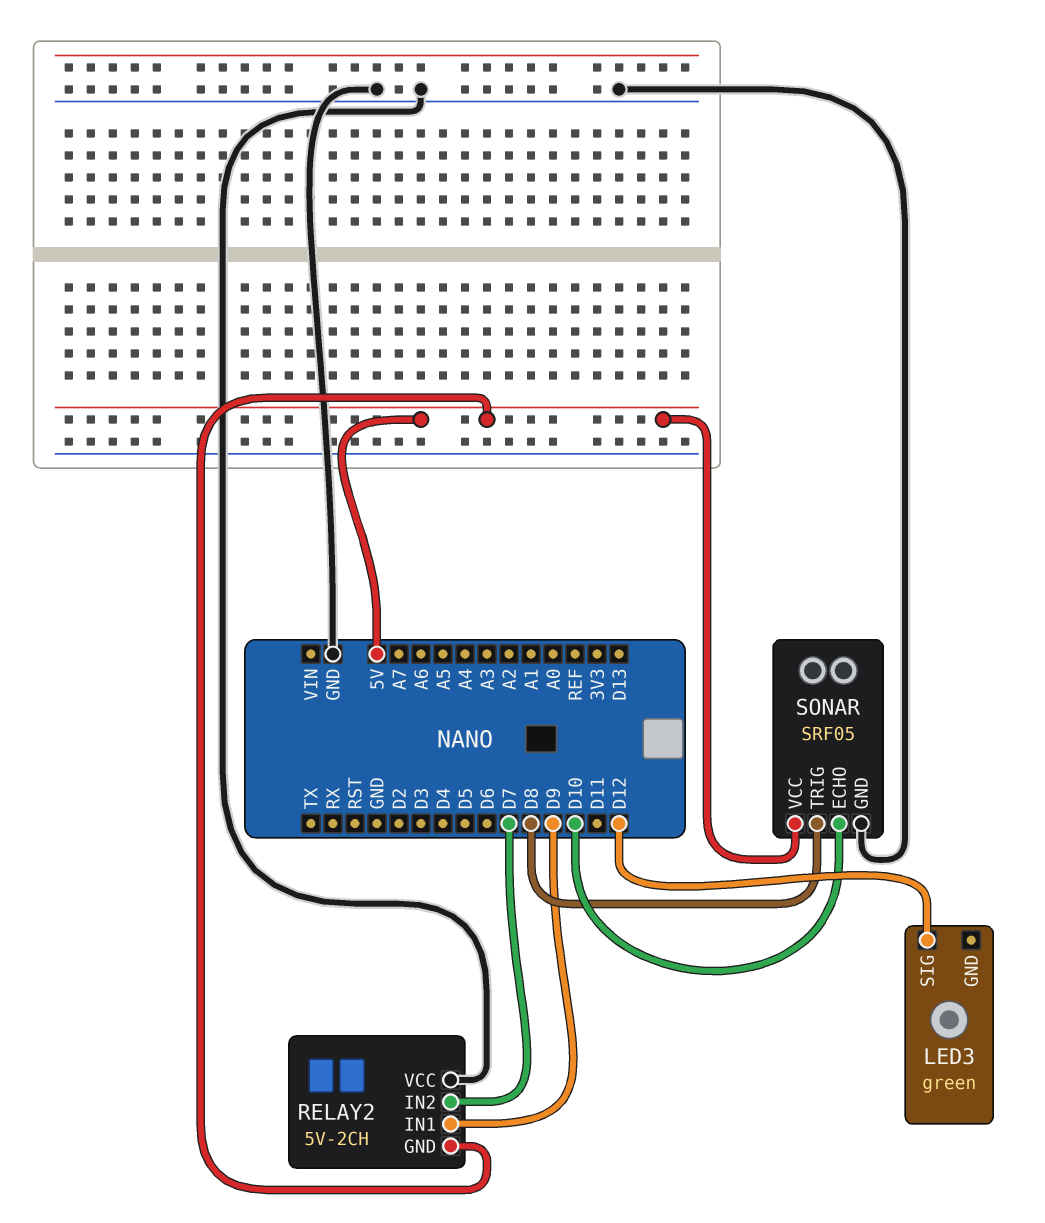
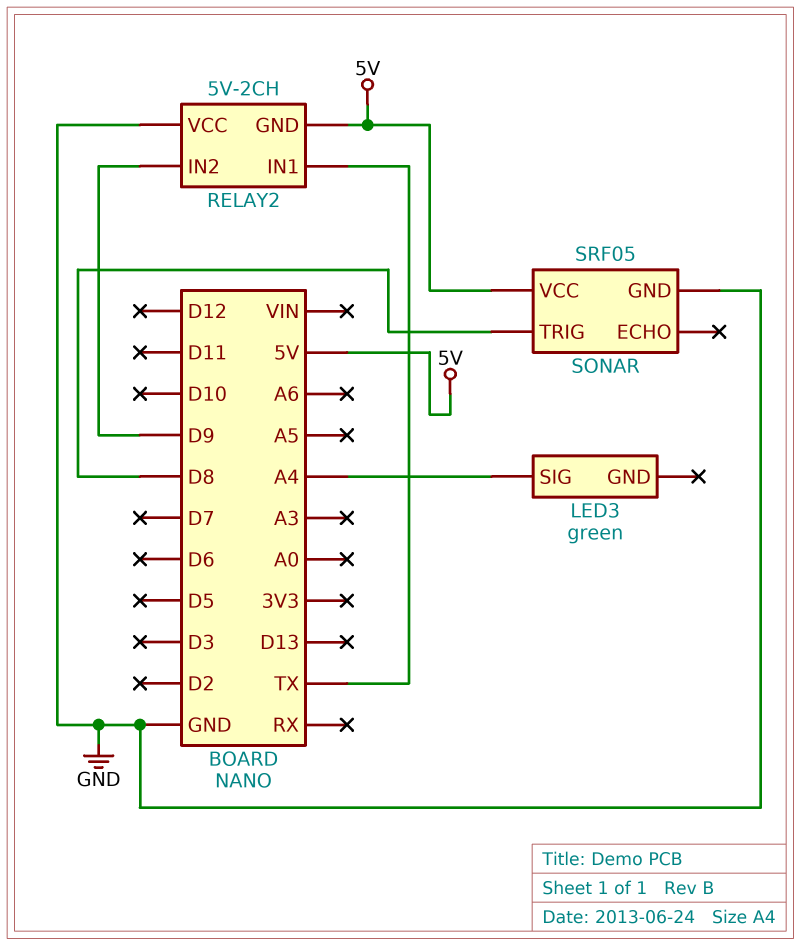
LED3 pin SIG: D12 -> A4
RELAY2 pin IN1: D9 -> TX
RELAY2 pin IN2: D7 -> D9
SONAR pin ECHO: D10 -> none

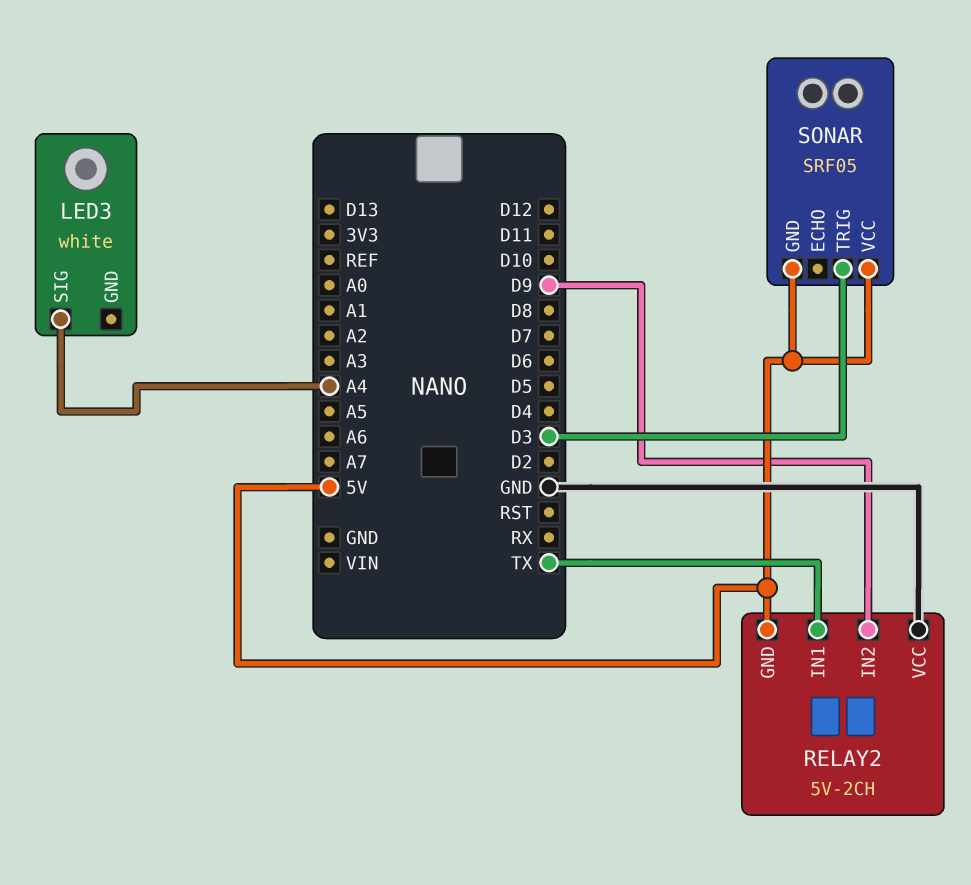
LED3: green -> white
SONAR pin GND: GND -> 5V
SONAR pin TRIG: D8 -> D3

